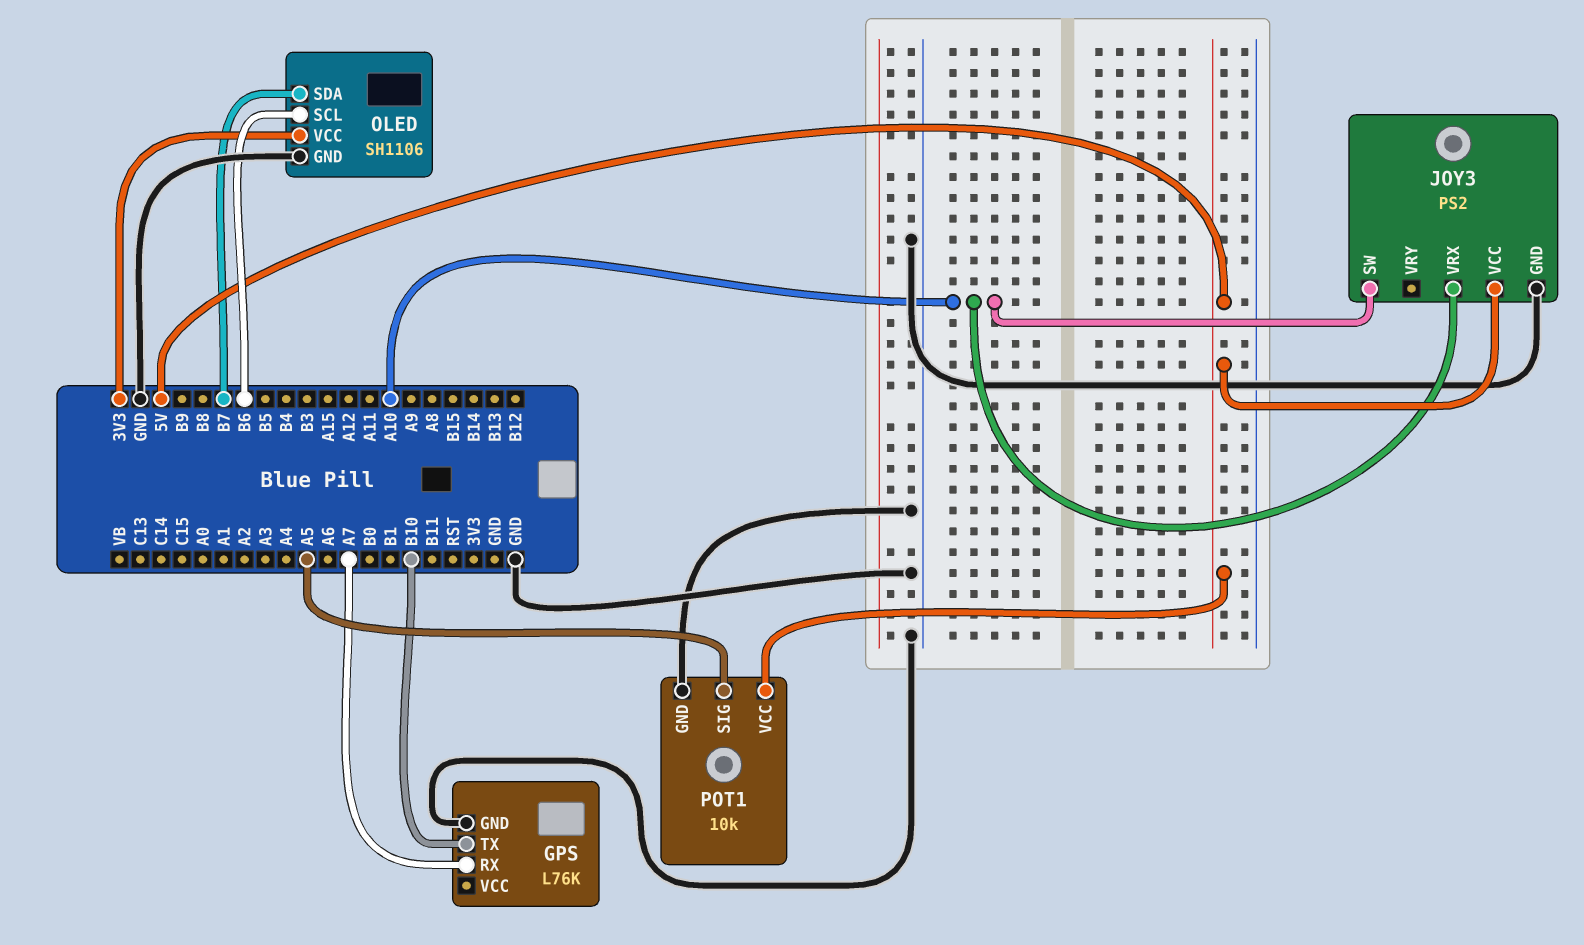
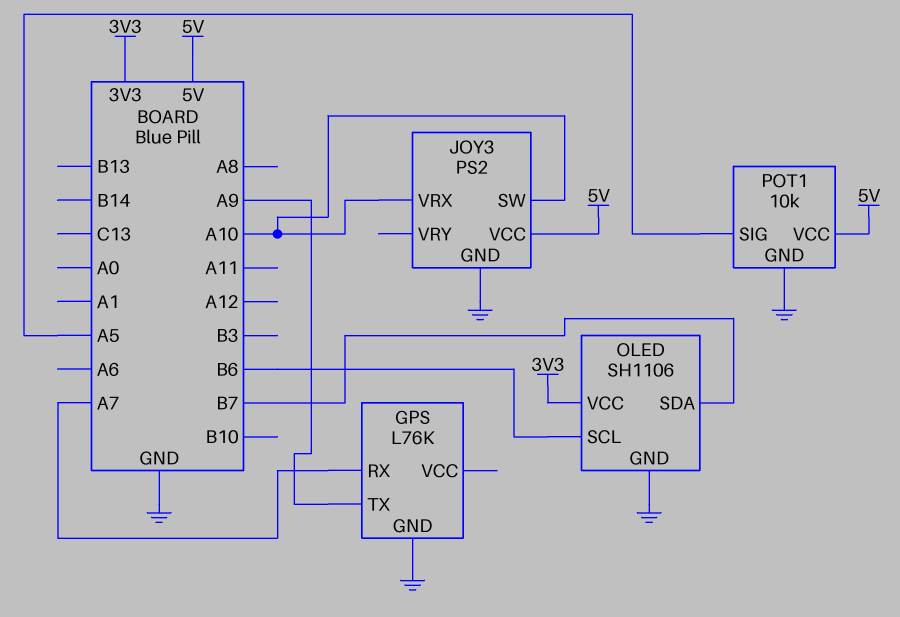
GPS pin TX: B10 -> A9

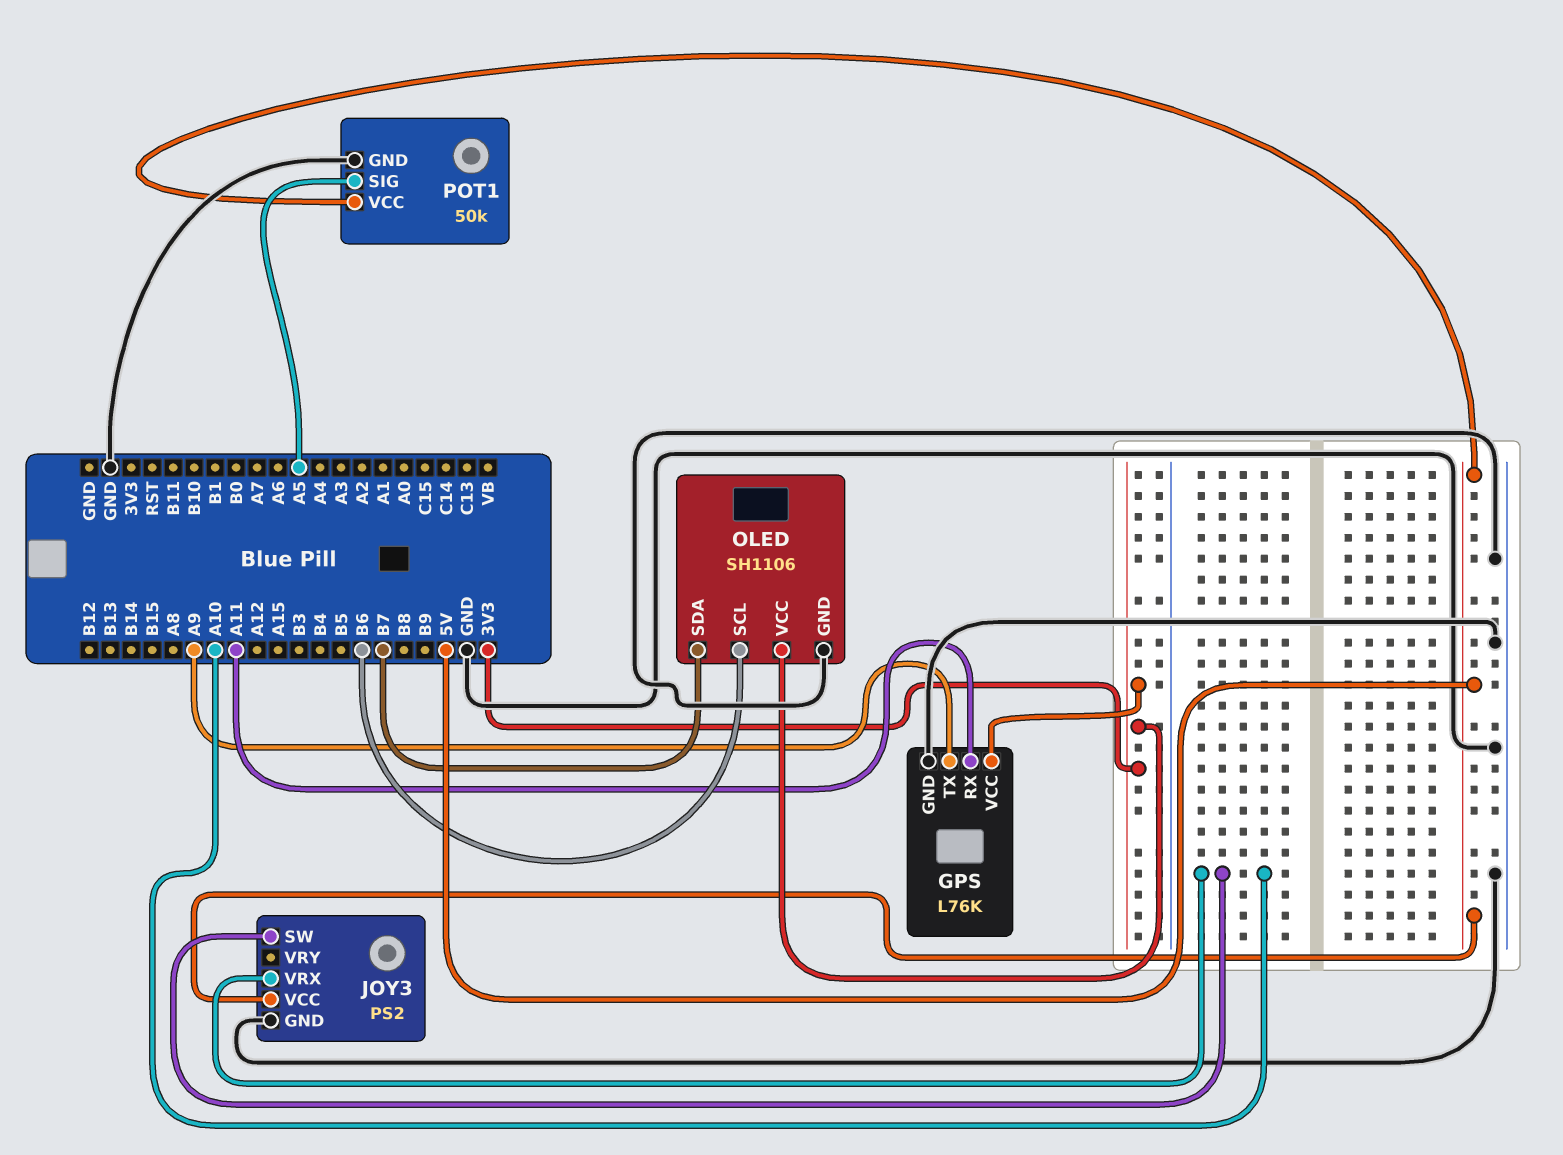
GPS pin RX: A7 -> A11
GPS pin VCC: none -> 3V3
POT1: 10k -> 50k

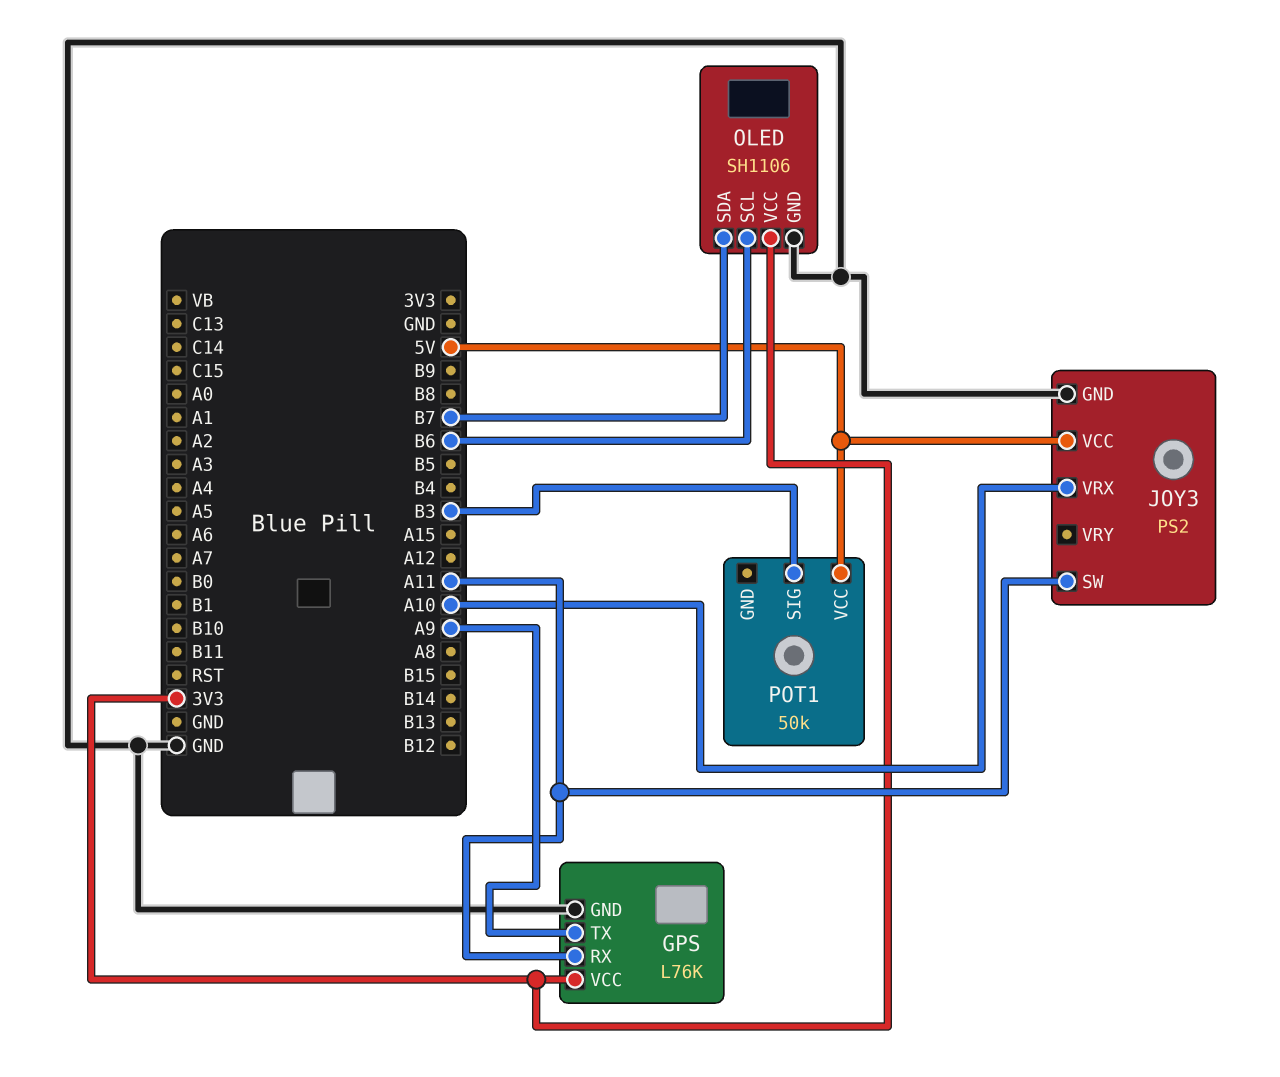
JOY3 pin SW: A10 -> A11
POT1 pin GND: GND -> none
POT1 pin SIG: A5 -> B3

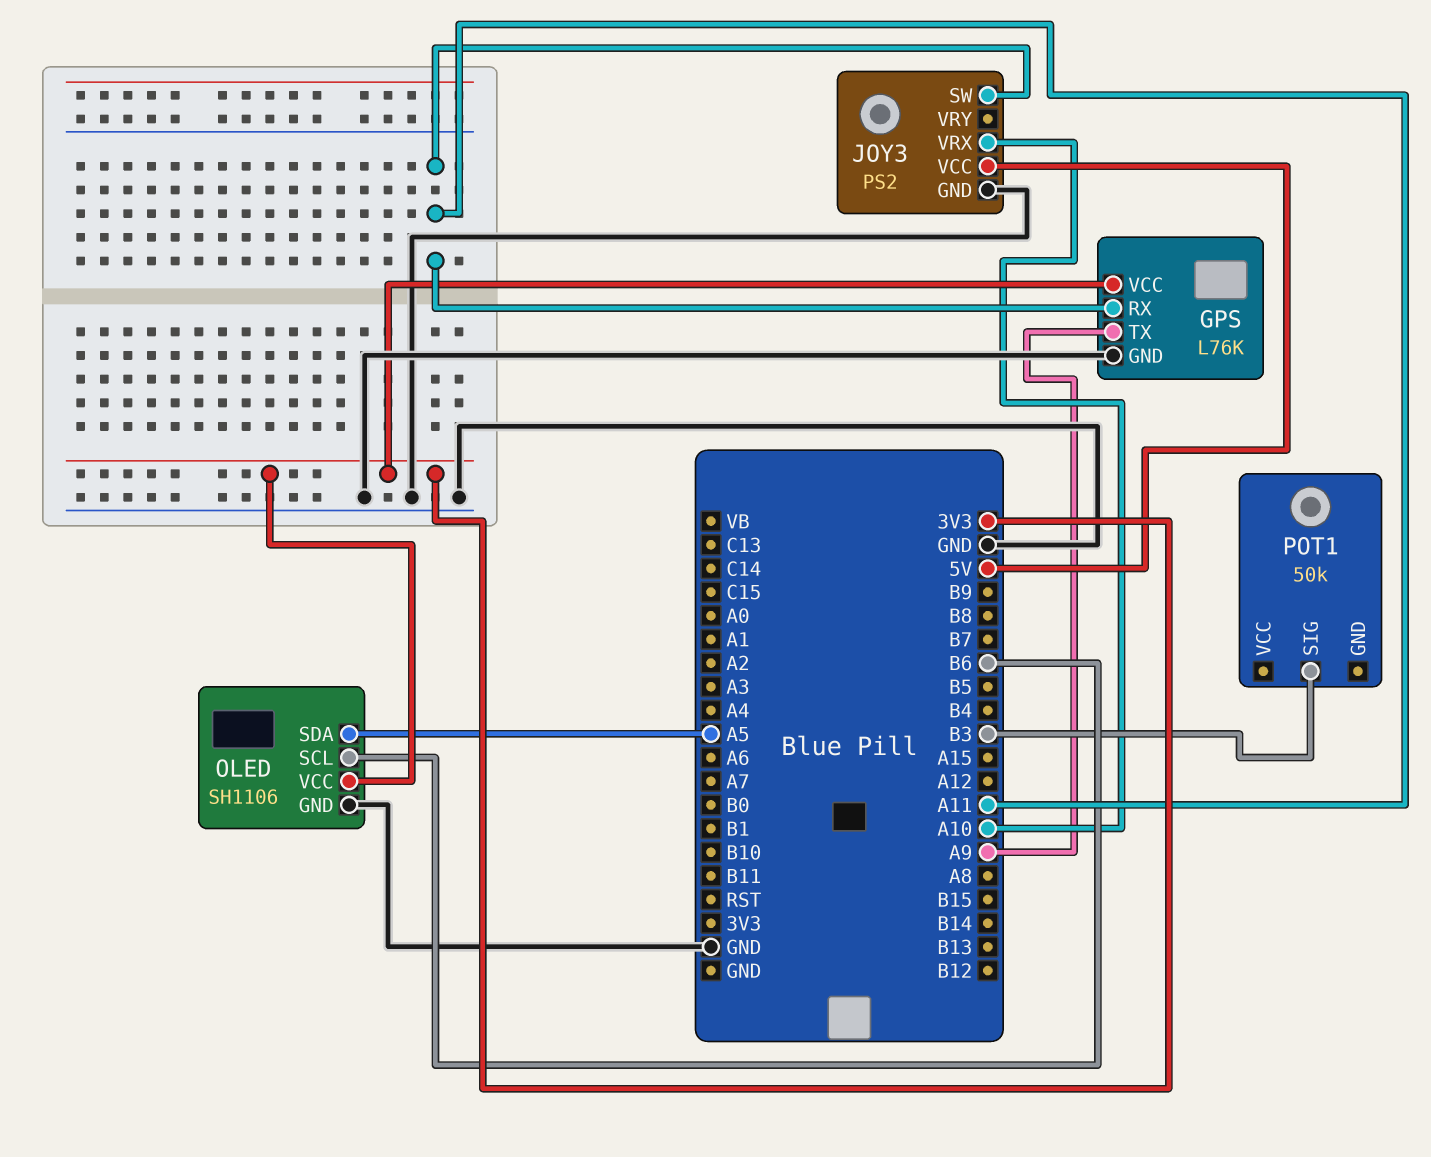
OLED pin SDA: B7 -> A5
POT1 pin VCC: 5V -> none

